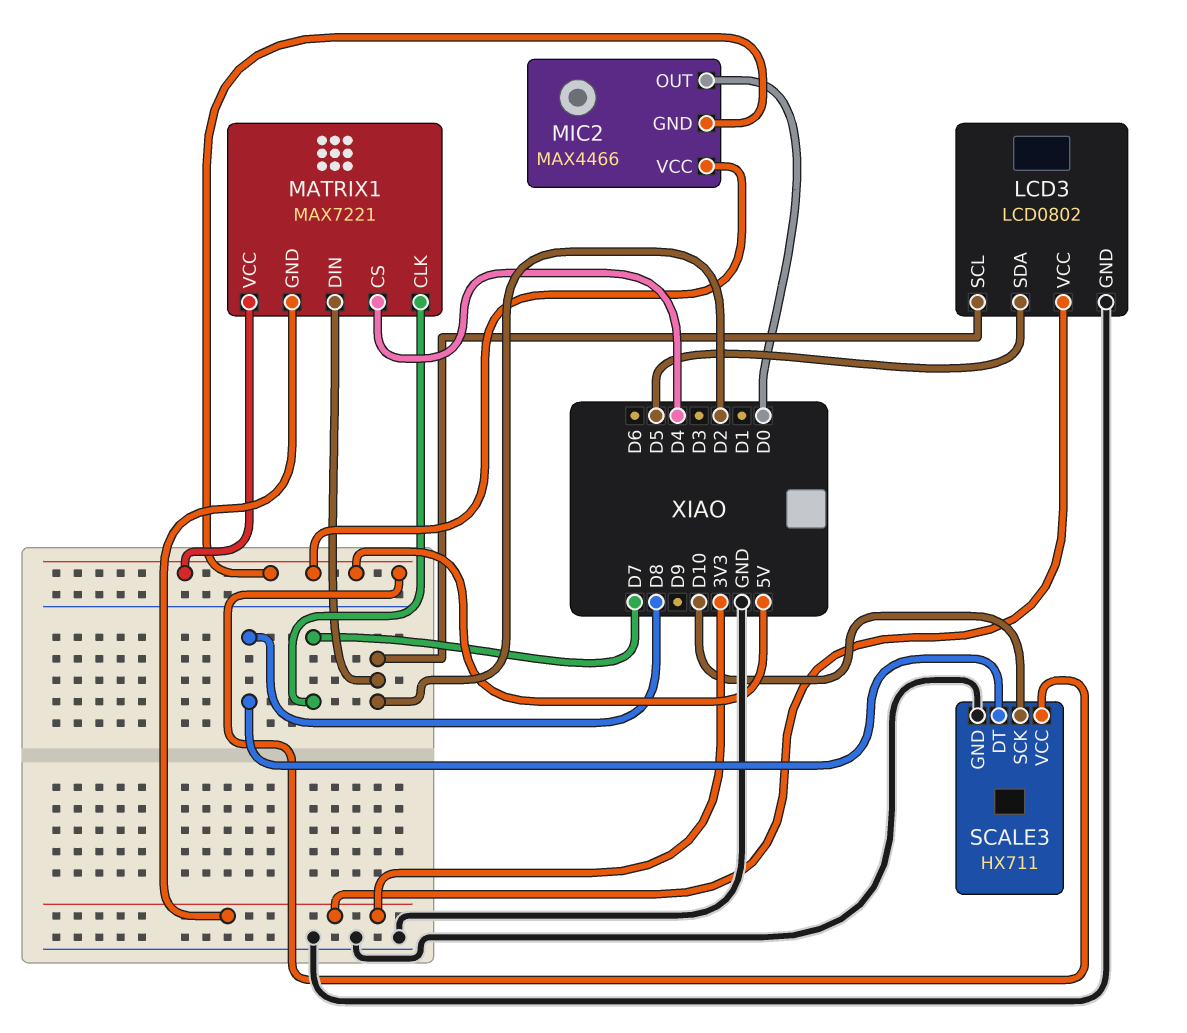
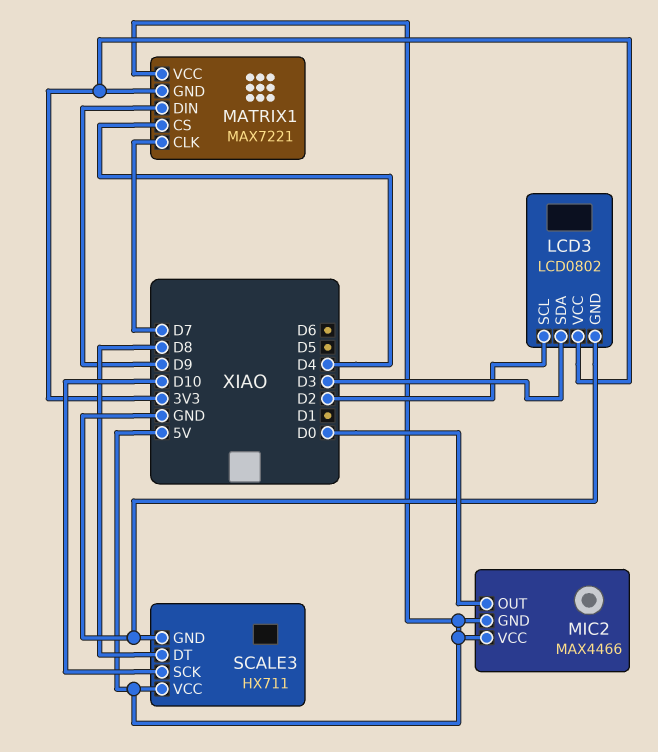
LCD3 pin SDA: D5 -> D3
MATRIX1 pin DIN: D2 -> D9

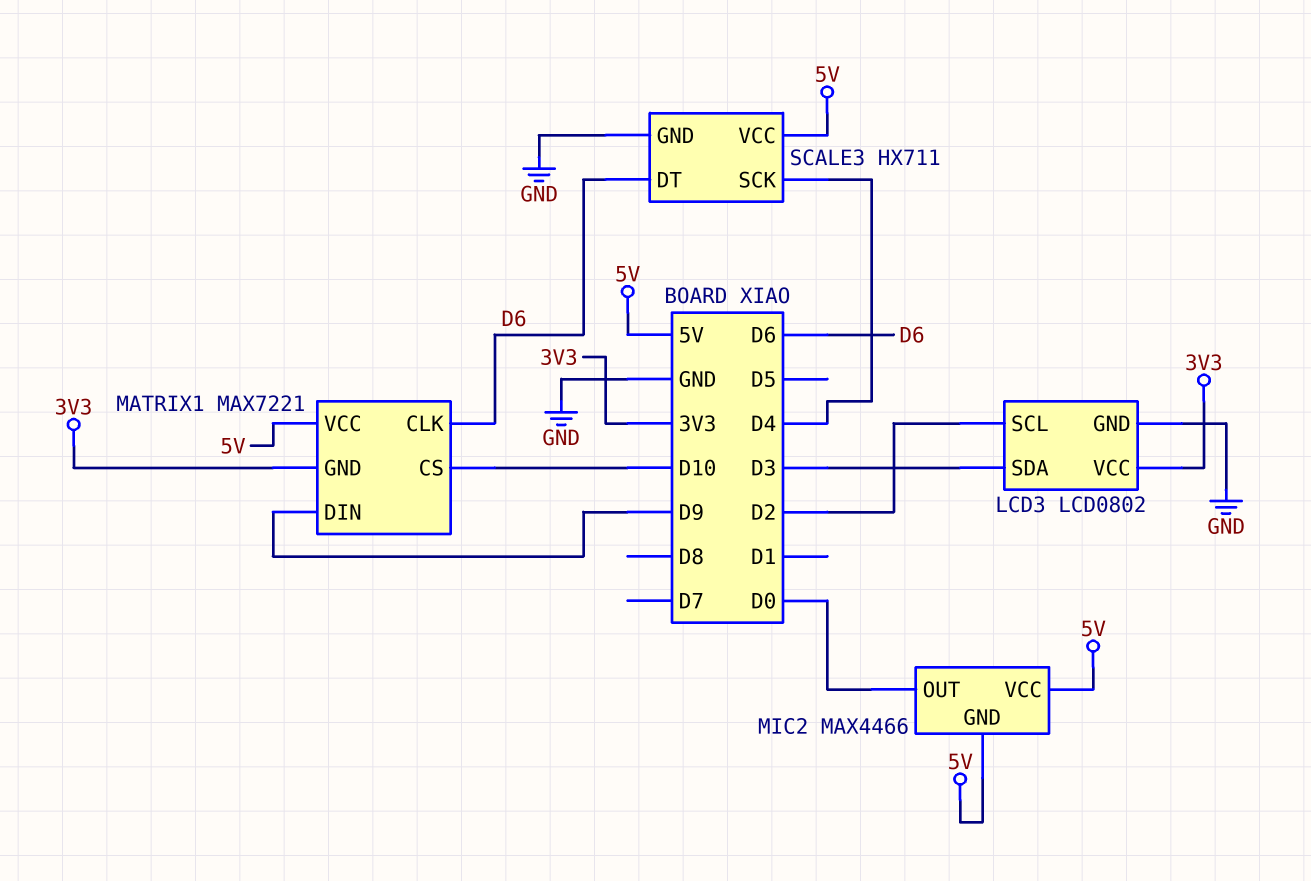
MATRIX1 pin CLK: D7 -> D6
MATRIX1 pin CS: D4 -> D10
SCALE3 pin DT: D8 -> D6
SCALE3 pin SCK: D10 -> D4

